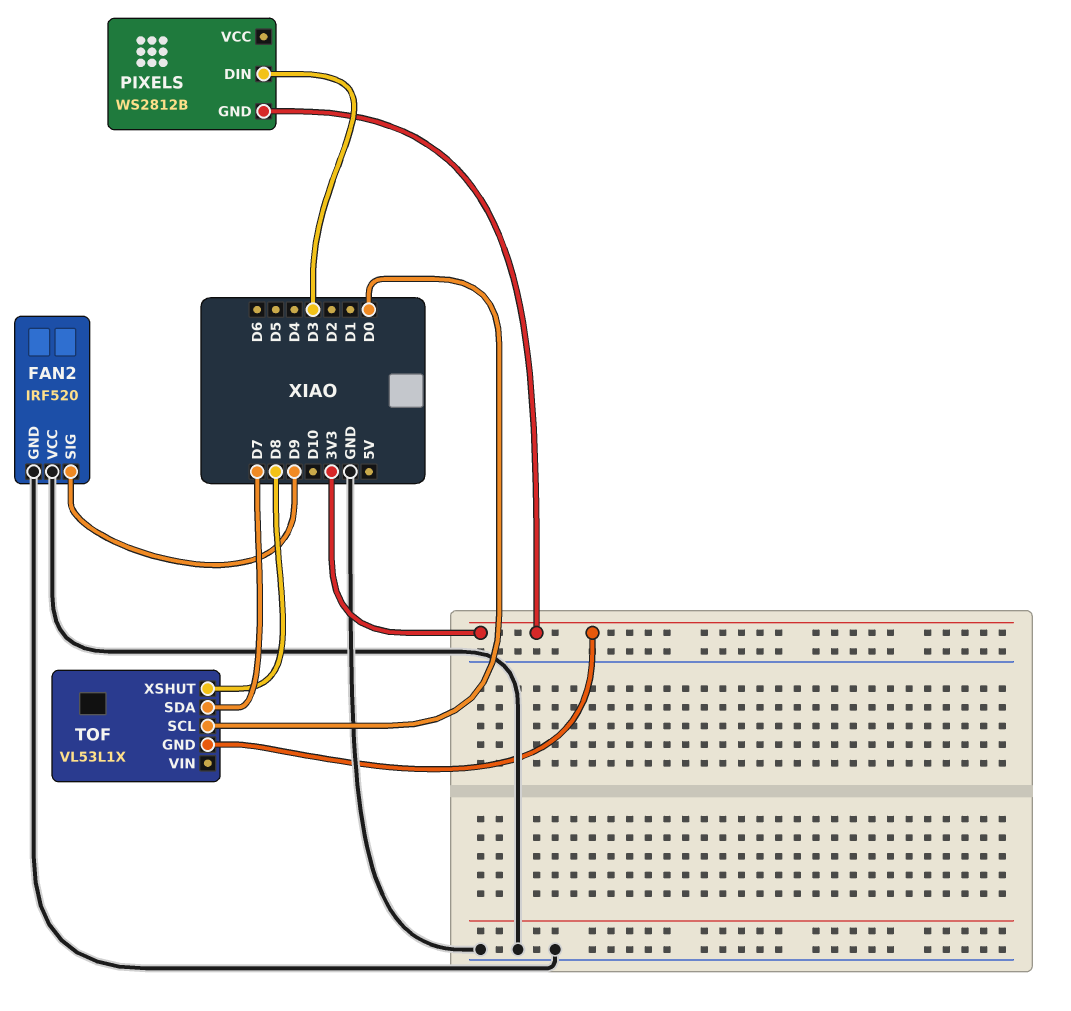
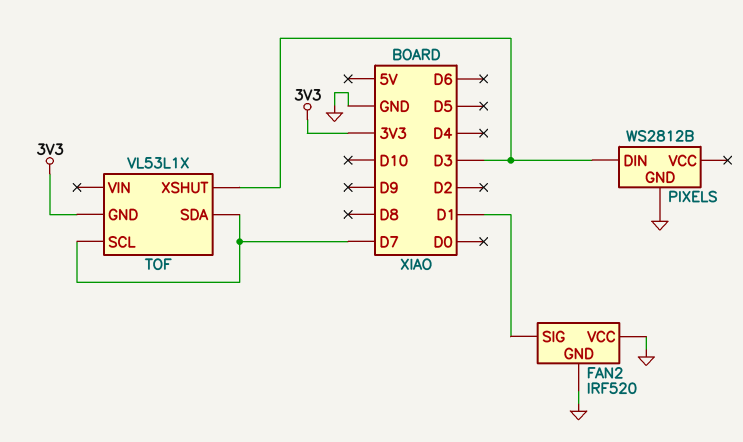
FAN2 pin SIG: D9 -> D1
PIXELS pin GND: 3V3 -> GND
TOF pin SCL: D0 -> D7
TOF pin XSHUT: D8 -> D3

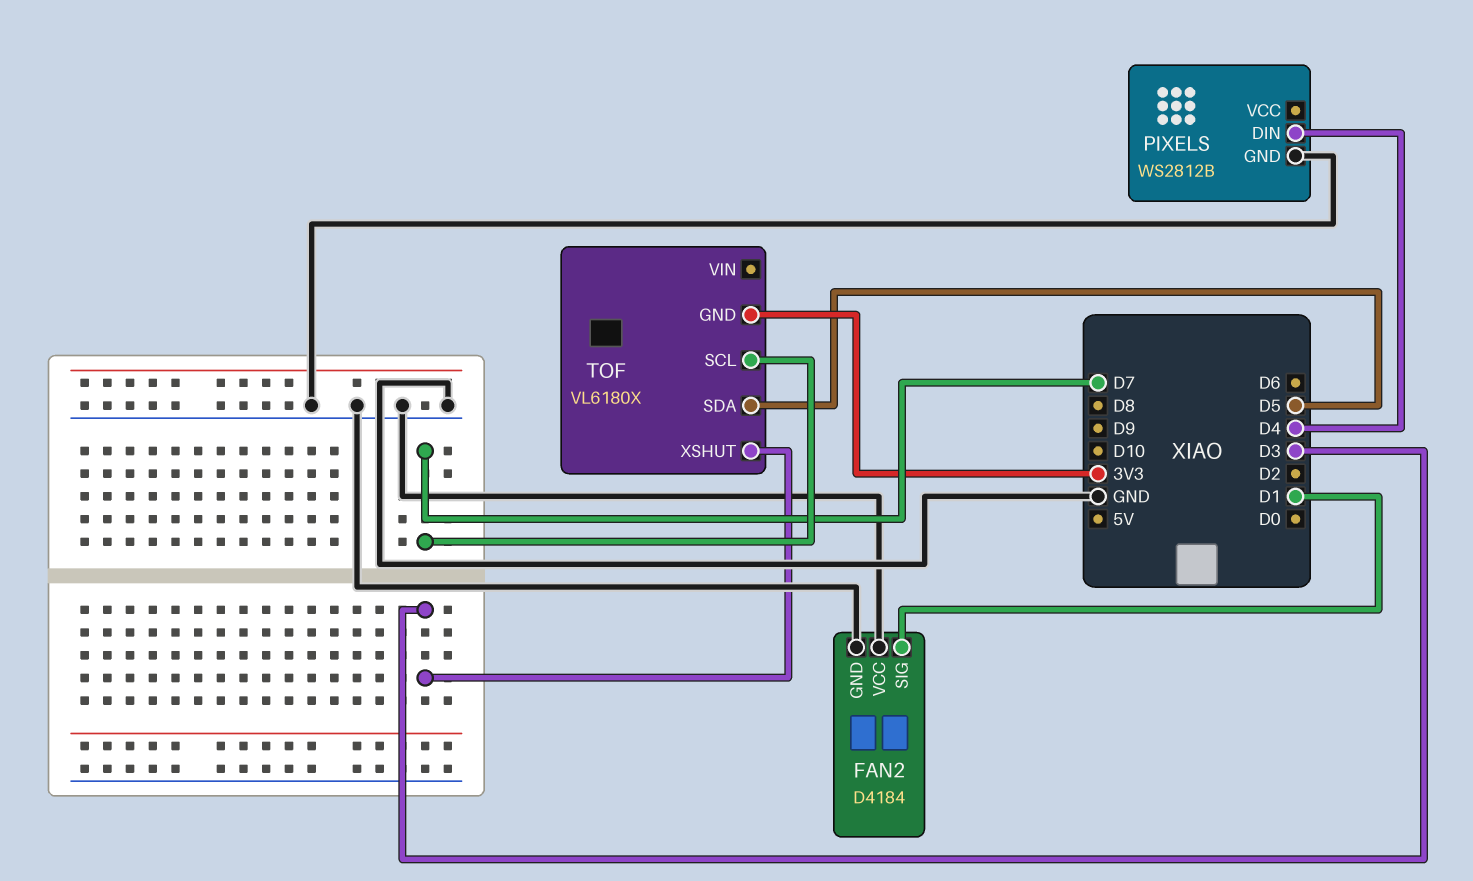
FAN2: IRF520 -> D4184
PIXELS pin DIN: D3 -> D4
TOF: VL53L1X -> VL6180X
TOF pin SDA: D7 -> D5

